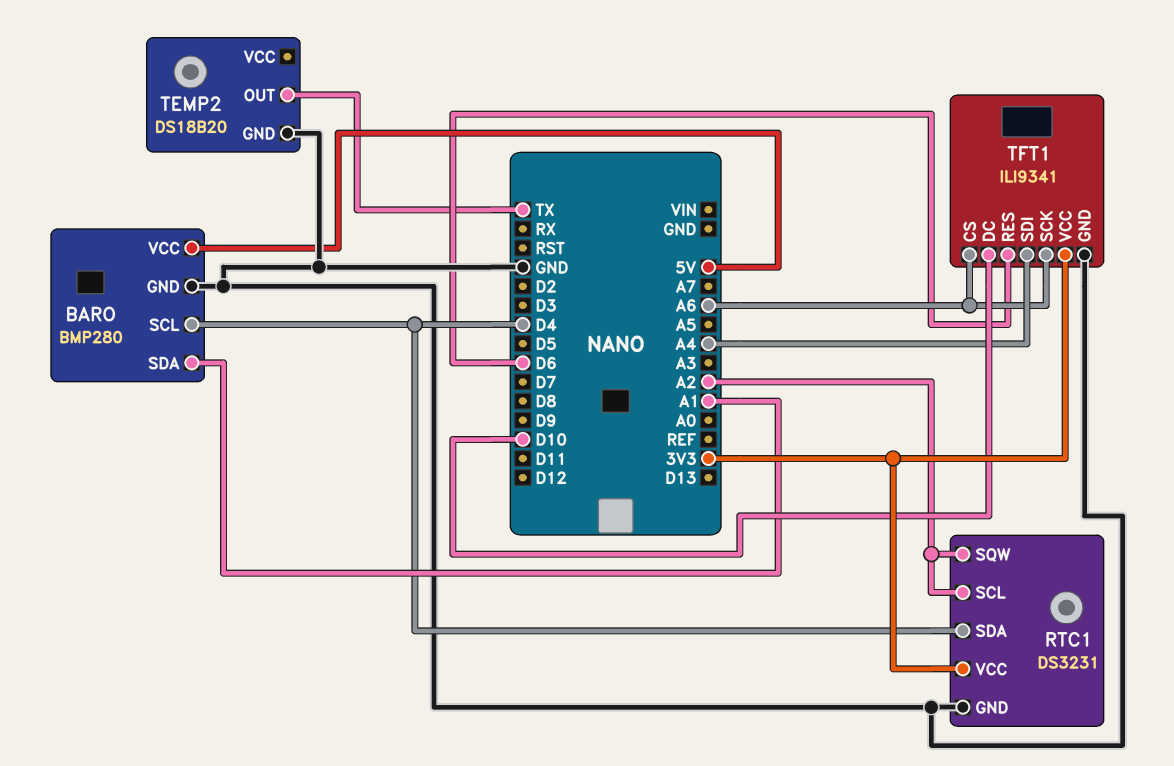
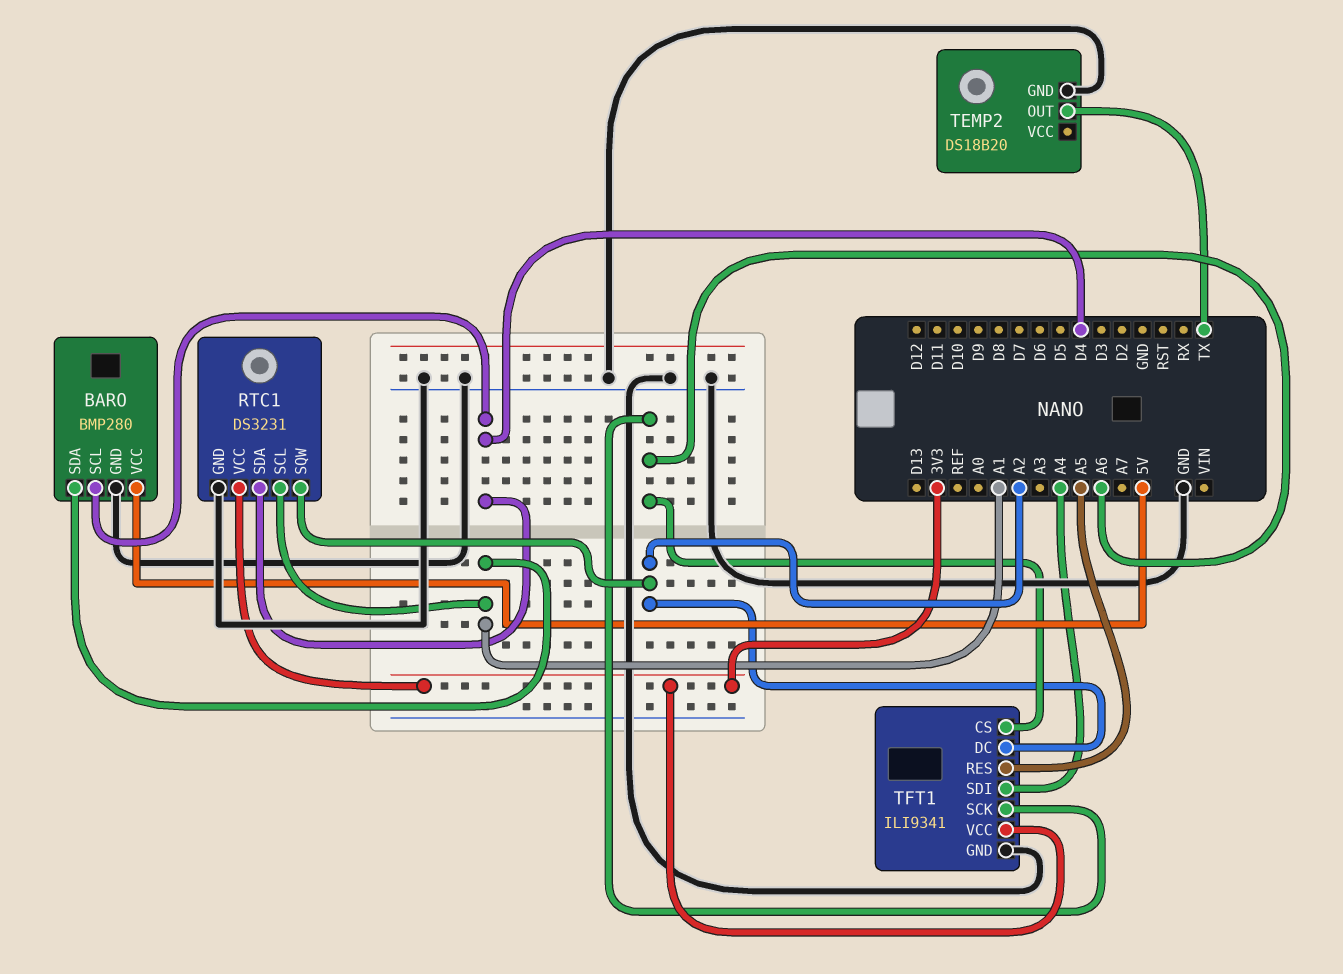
RTC1 pin SCL: A2 -> A1
TFT1 pin DC: D10 -> A2
TFT1 pin RES: D6 -> A5

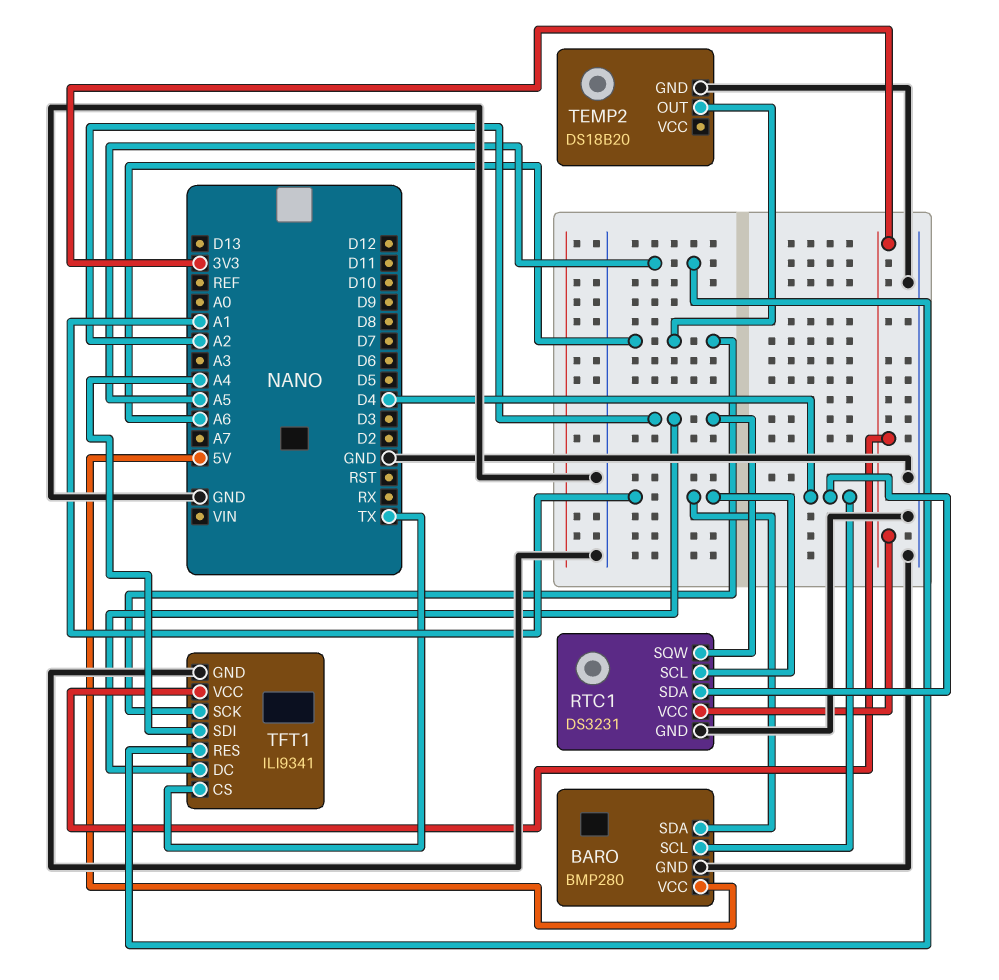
TEMP2 pin OUT: TX -> A6
TFT1 pin CS: A6 -> TX

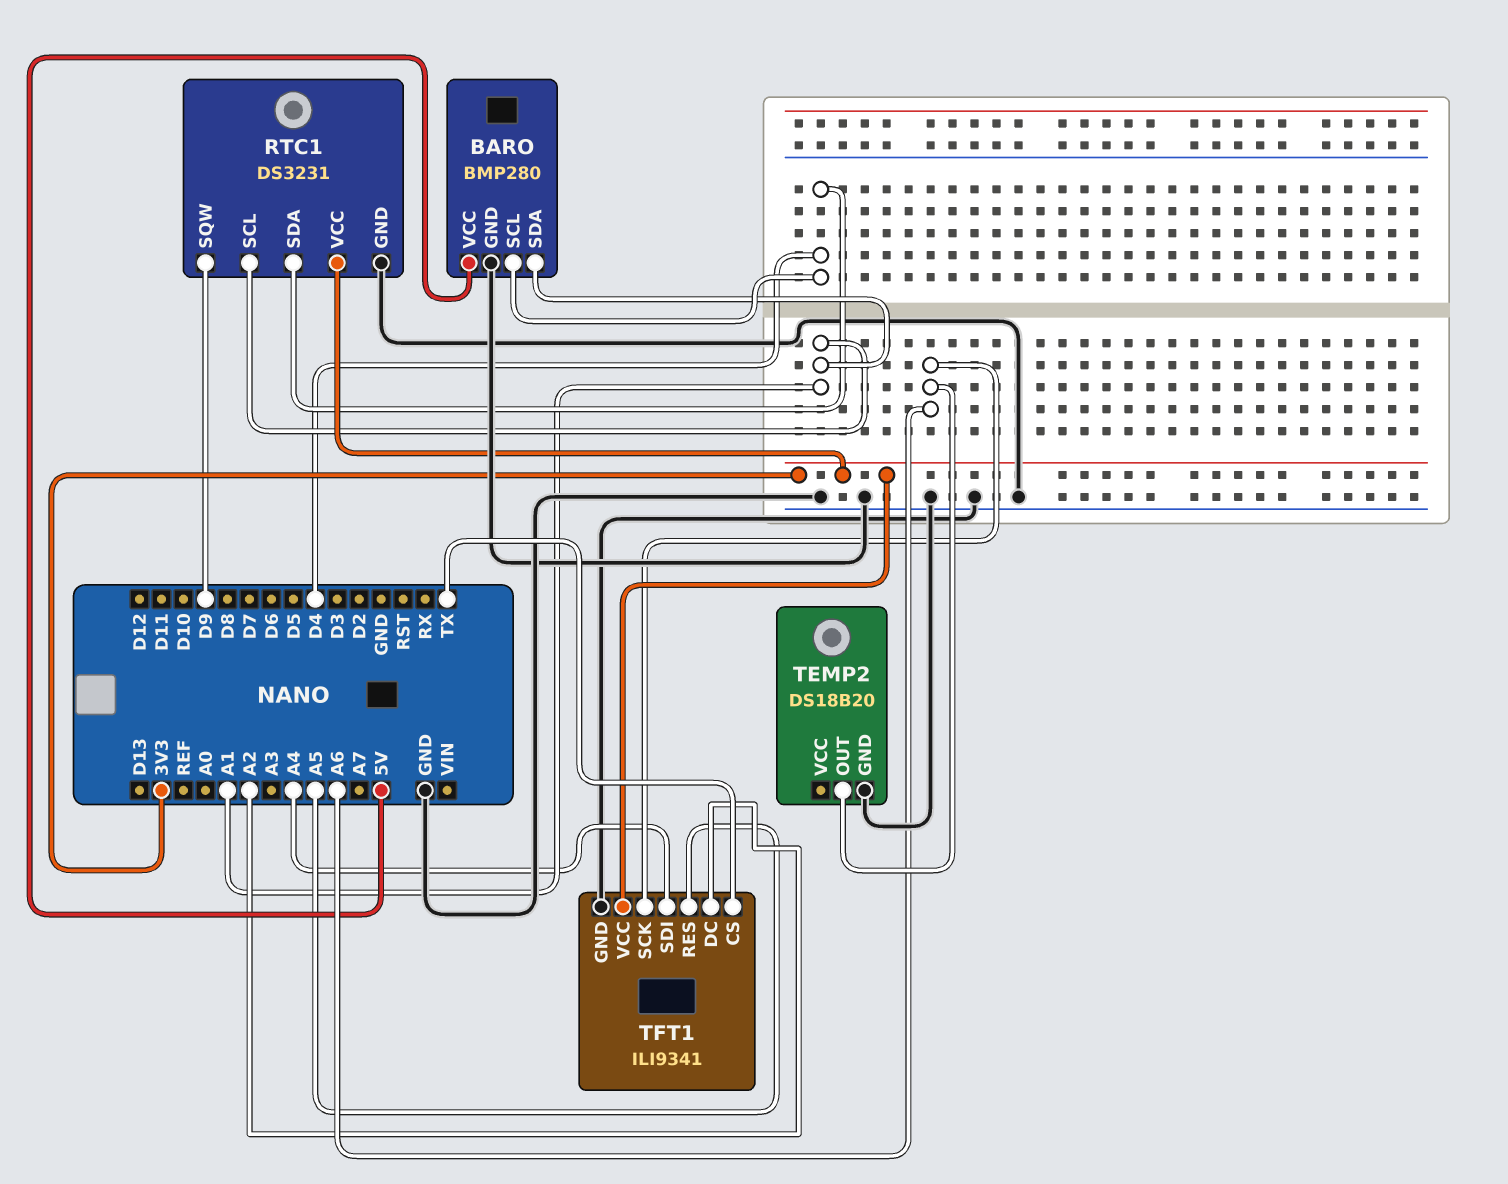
RTC1 pin SQW: A2 -> D9

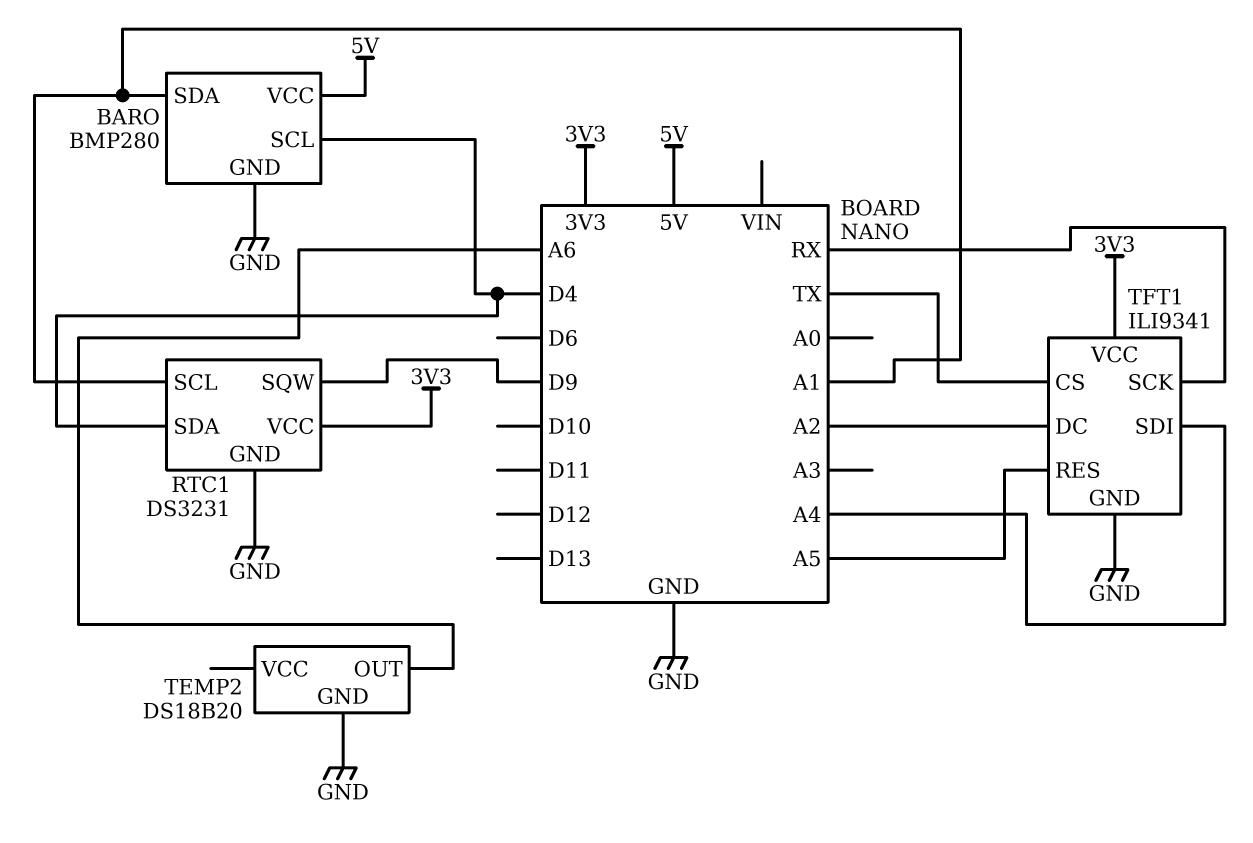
TFT1 pin SCK: A6 -> RX

